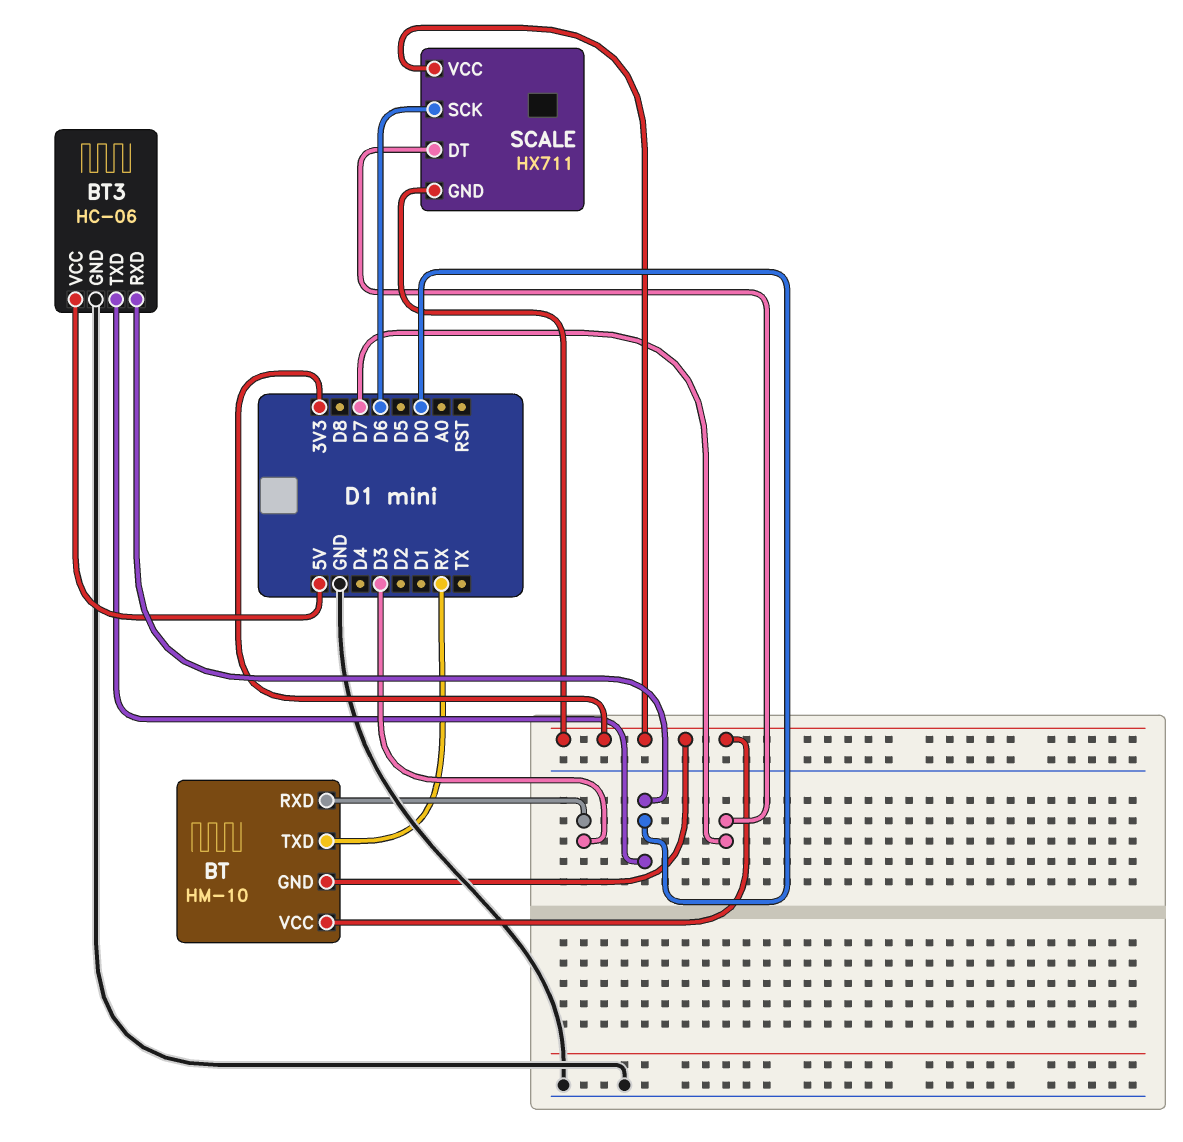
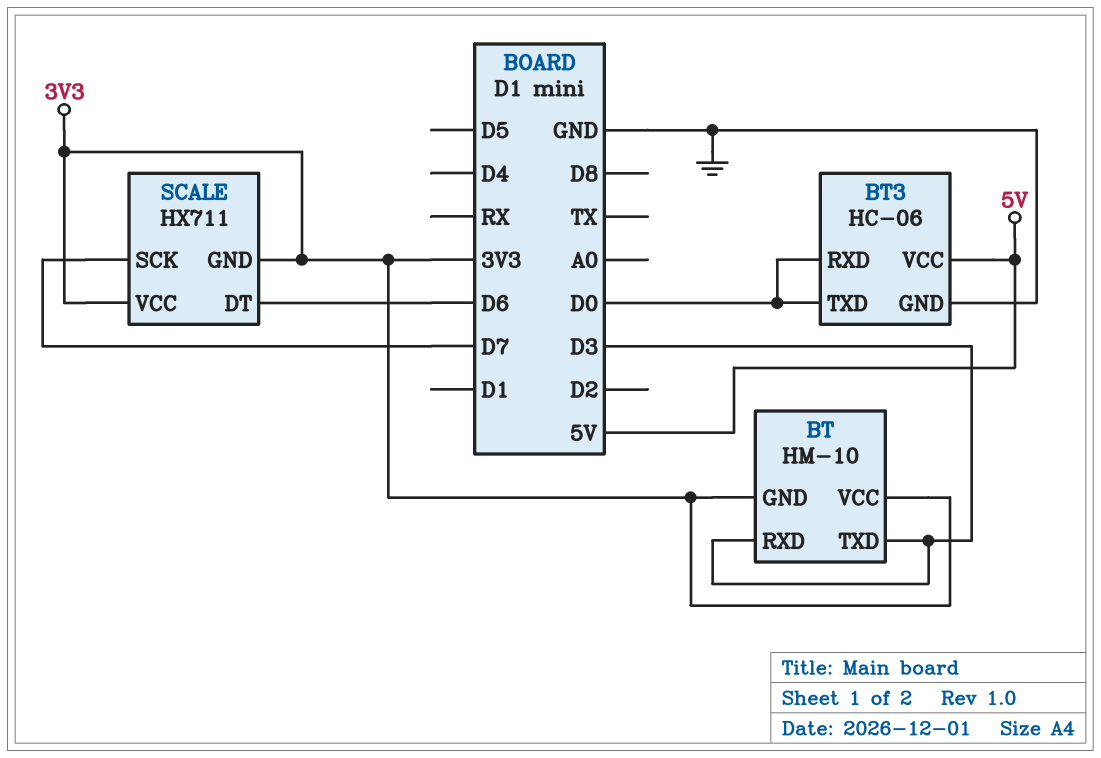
BT pin TXD: RX -> D3
SCALE pin DT: D7 -> D6
SCALE pin SCK: D6 -> D7

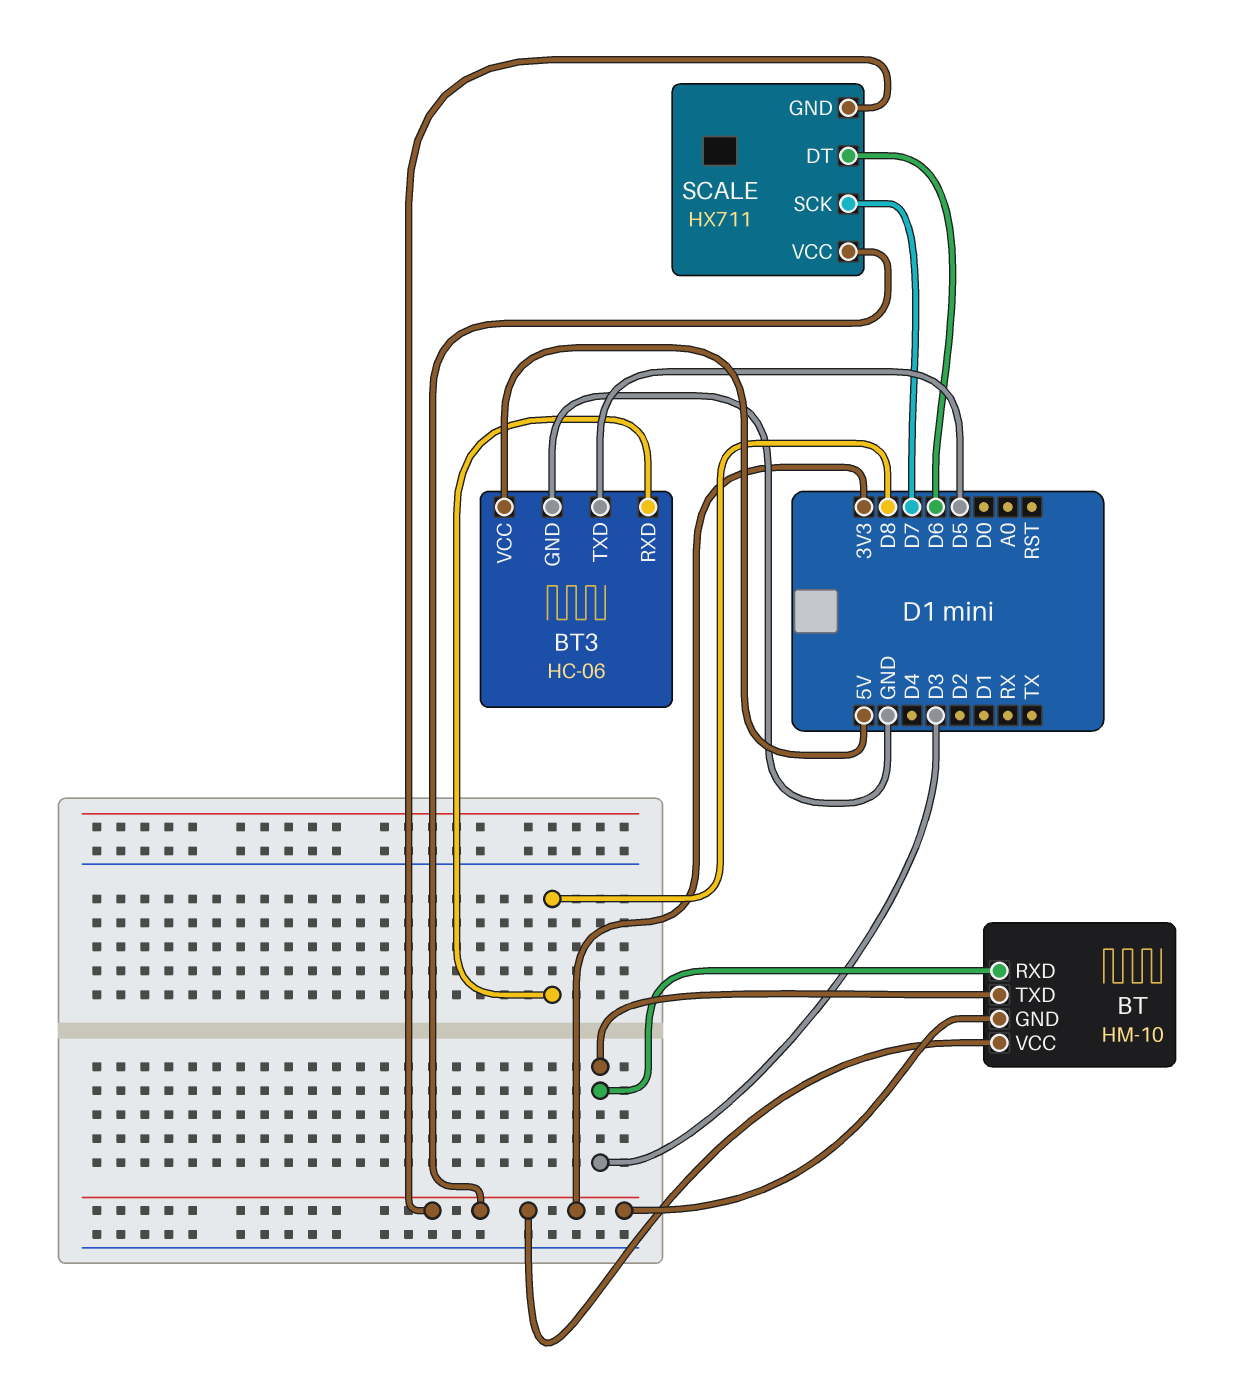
BT3 pin RXD: D0 -> D8
BT3 pin TXD: D0 -> D5

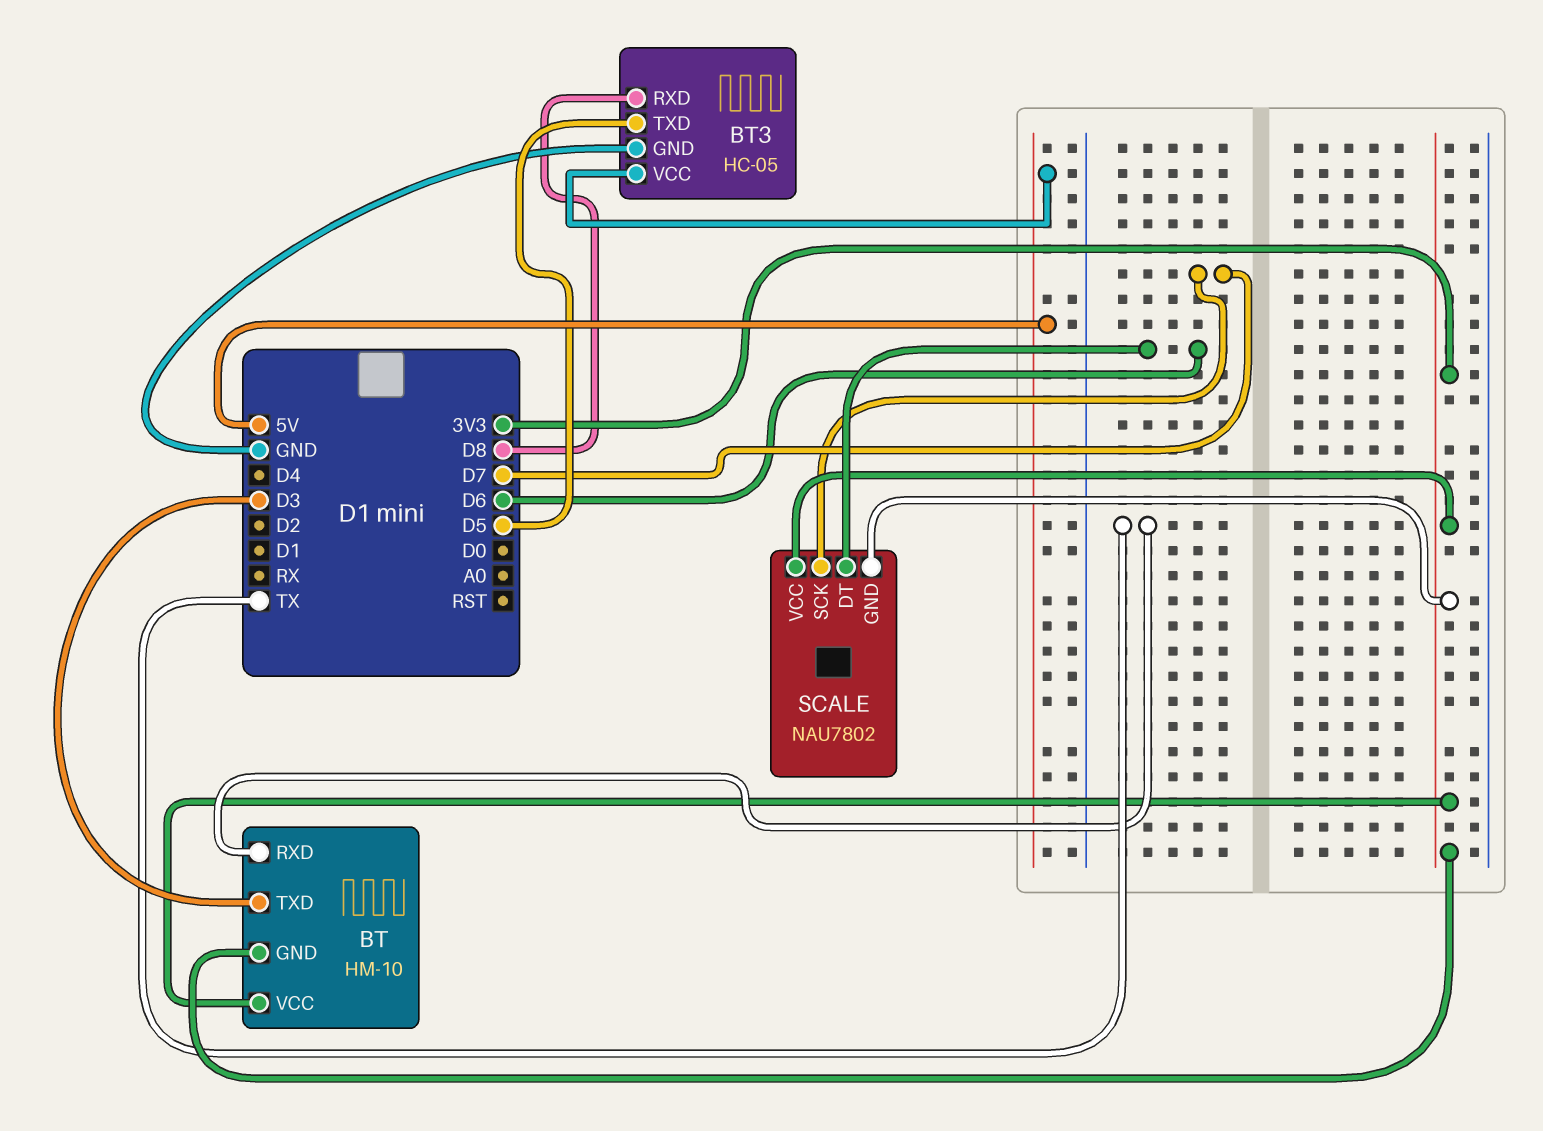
BT pin RXD: D3 -> TX
BT3: HC-06 -> HC-05
SCALE: HX711 -> NAU7802

